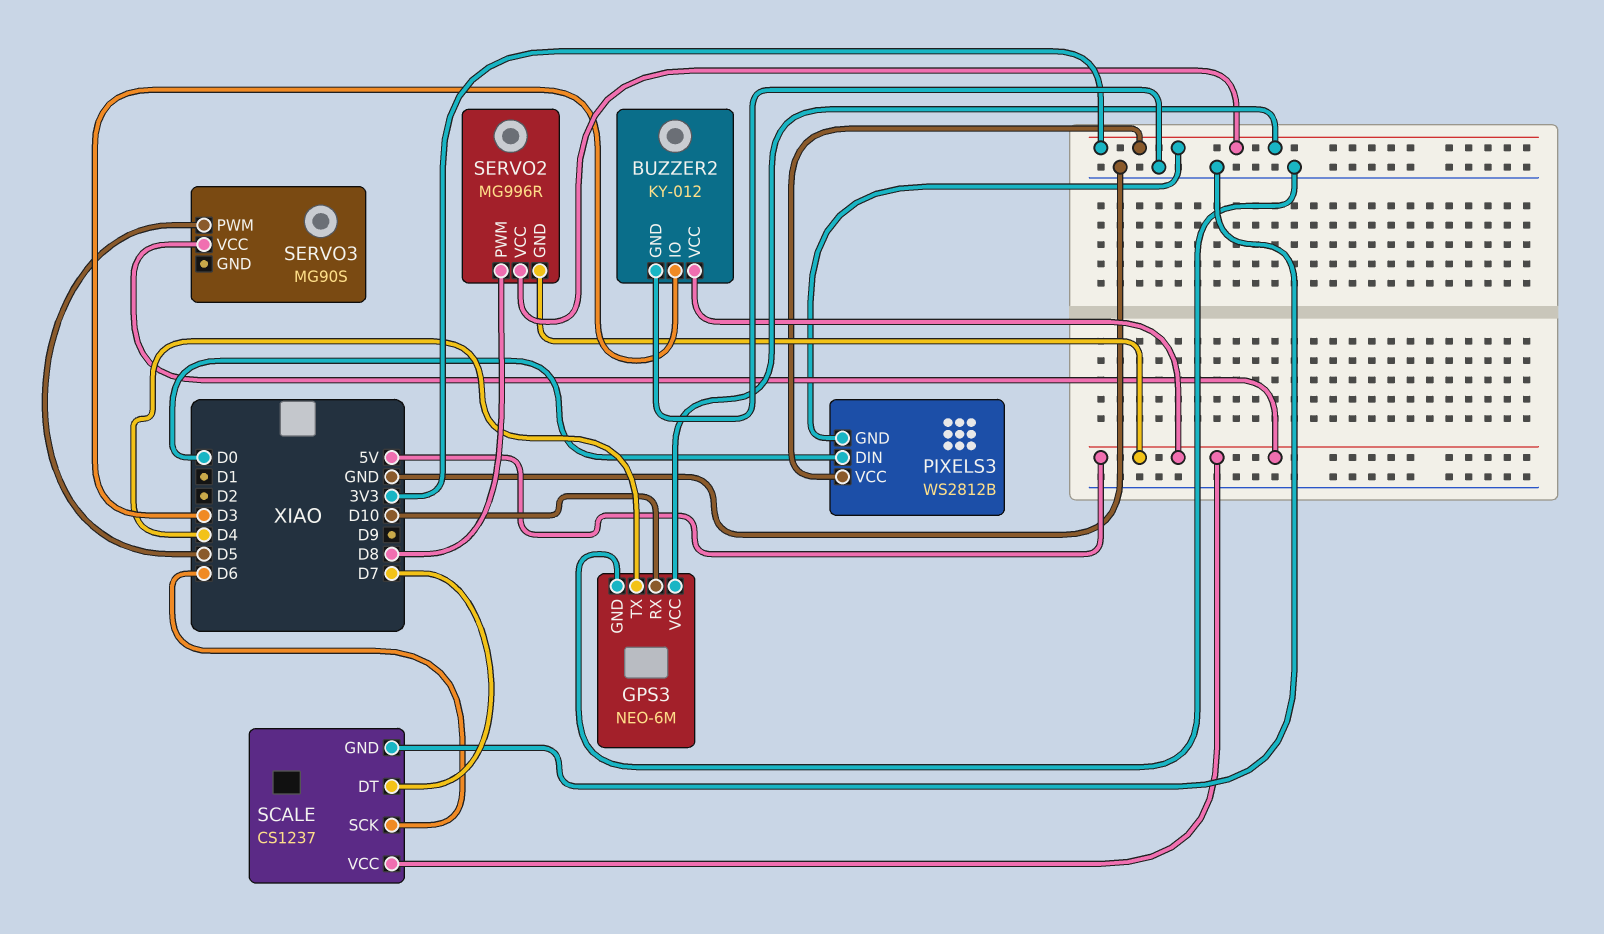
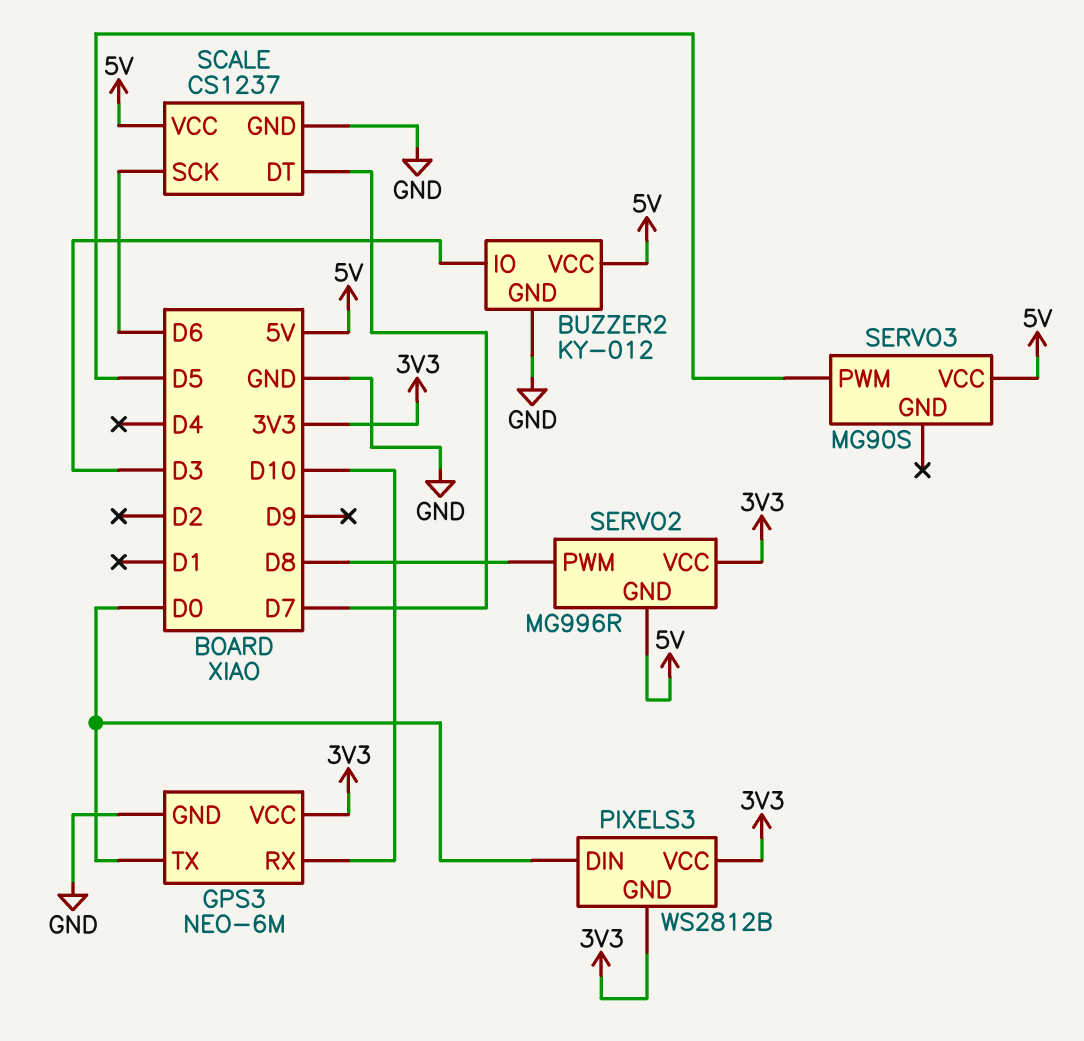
GPS3 pin TX: D4 -> D0

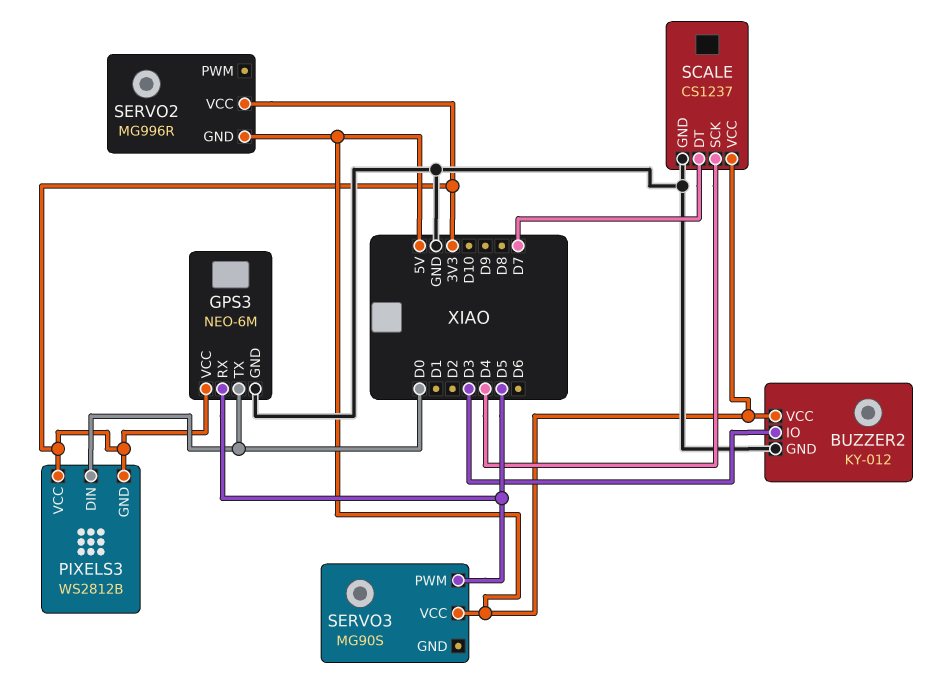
GPS3 pin RX: D10 -> D5
SCALE pin SCK: D6 -> D4
SERVO2 pin PWM: D8 -> none

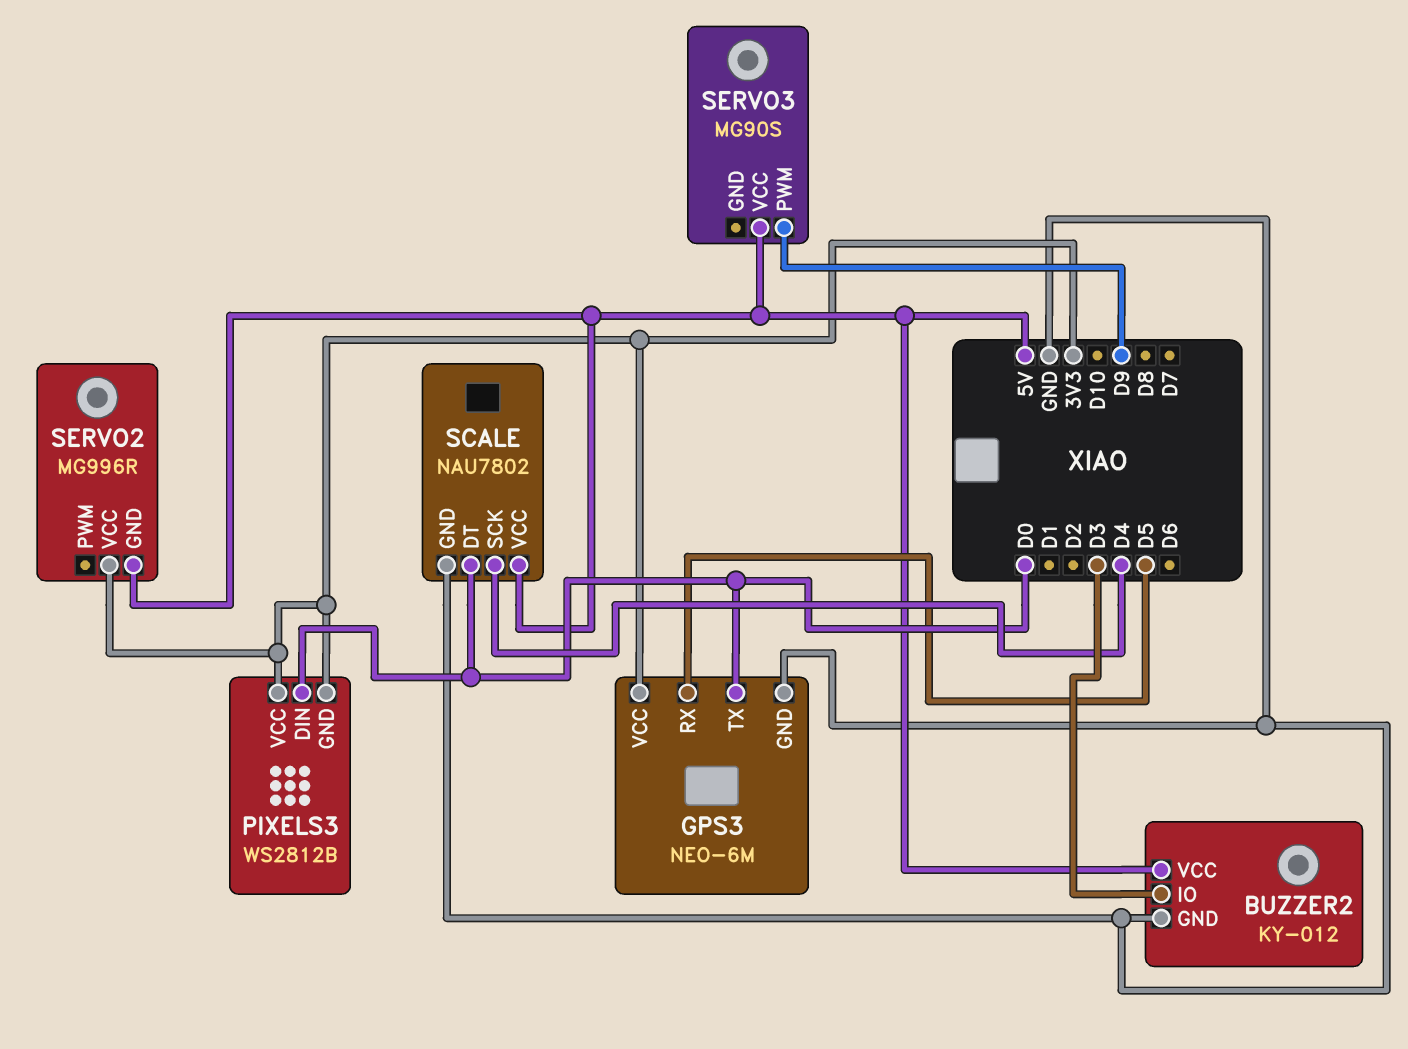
SCALE: CS1237 -> NAU7802
SCALE pin DT: D7 -> D0
SERVO3 pin PWM: D5 -> D9

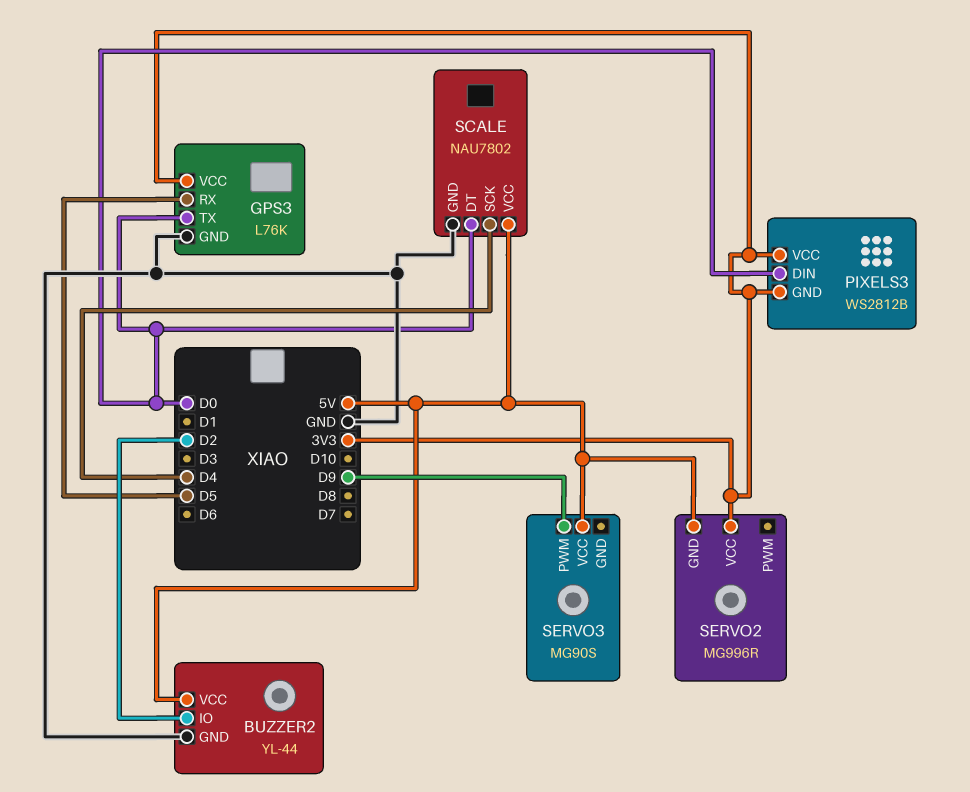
BUZZER2: KY-012 -> YL-44
BUZZER2 pin IO: D3 -> D2
GPS3: NEO-6M -> L76K

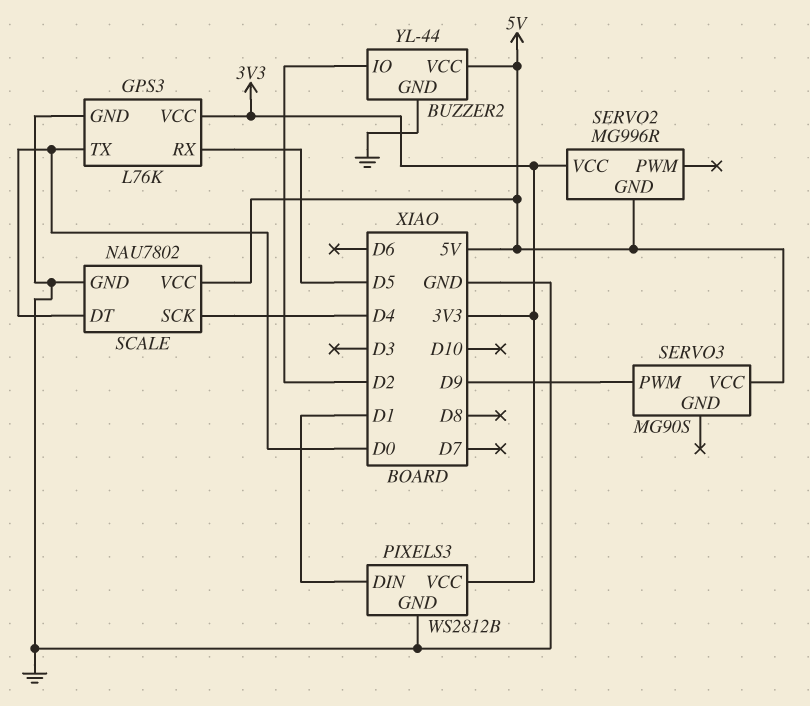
PIXELS3 pin DIN: D0 -> D1
PIXELS3 pin GND: 3V3 -> GND

